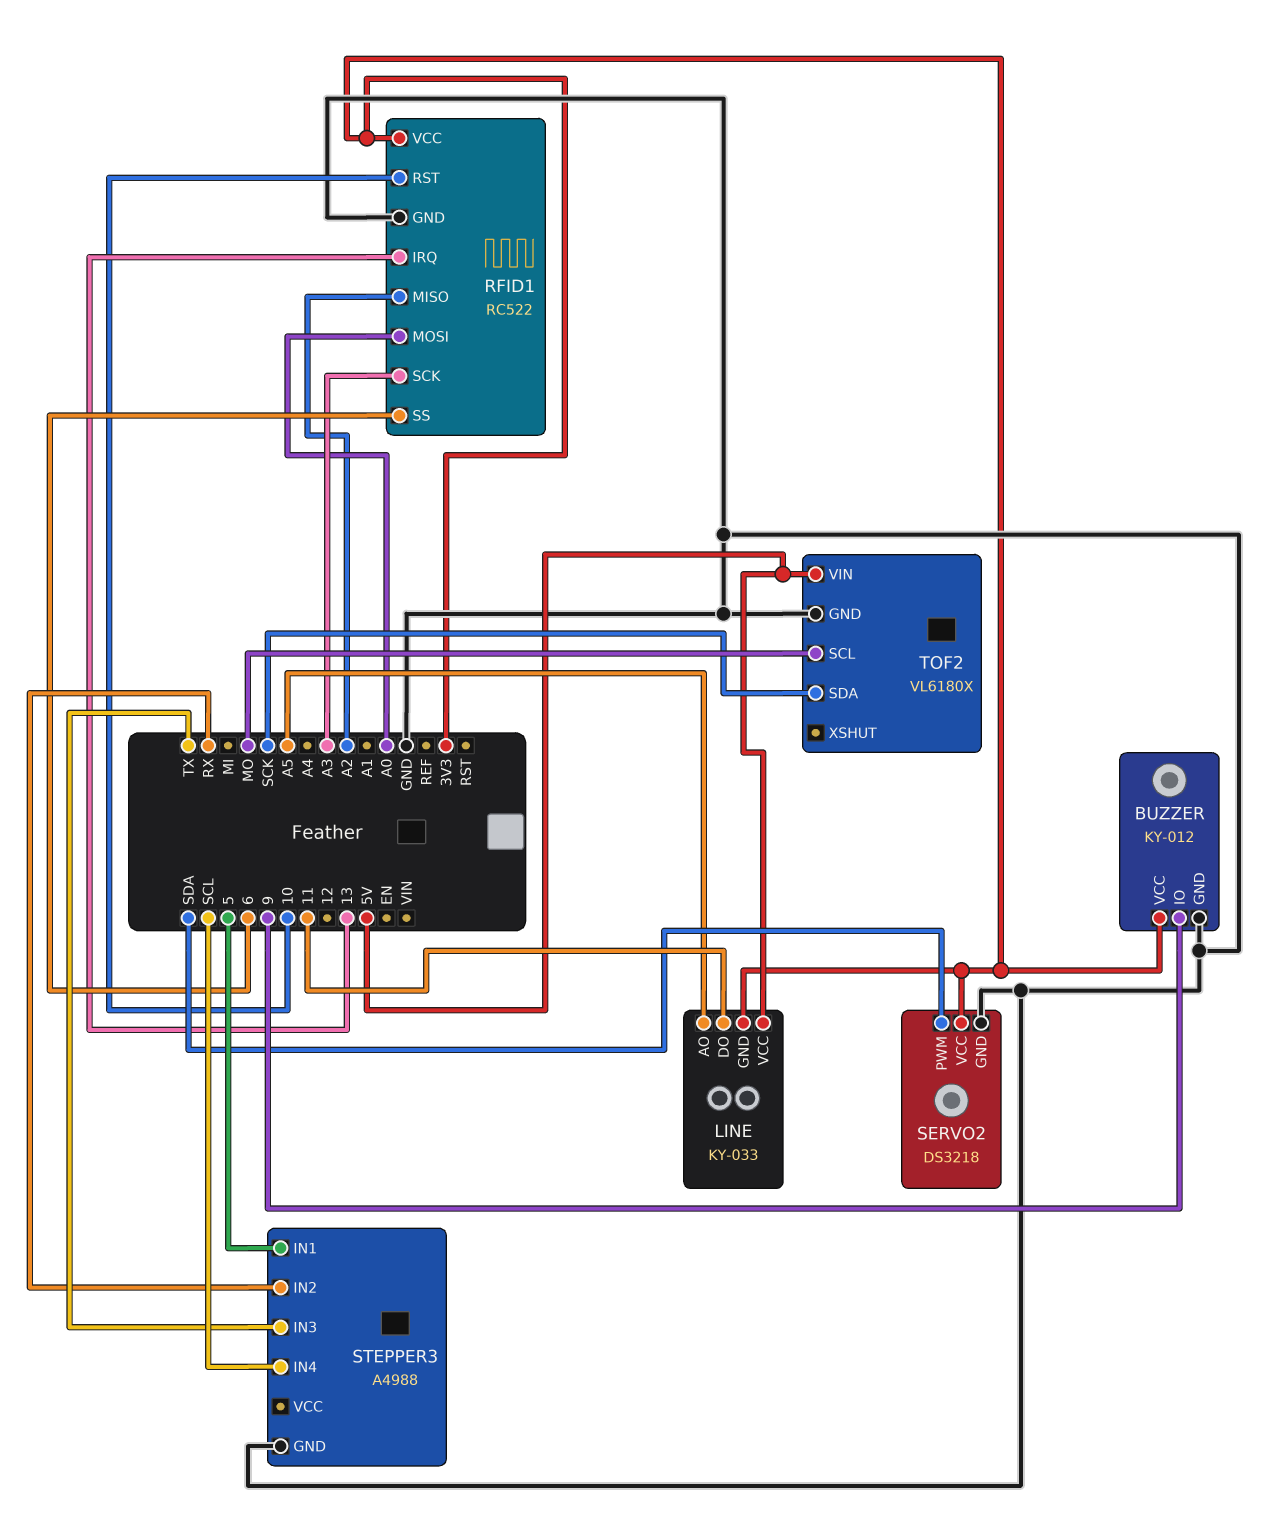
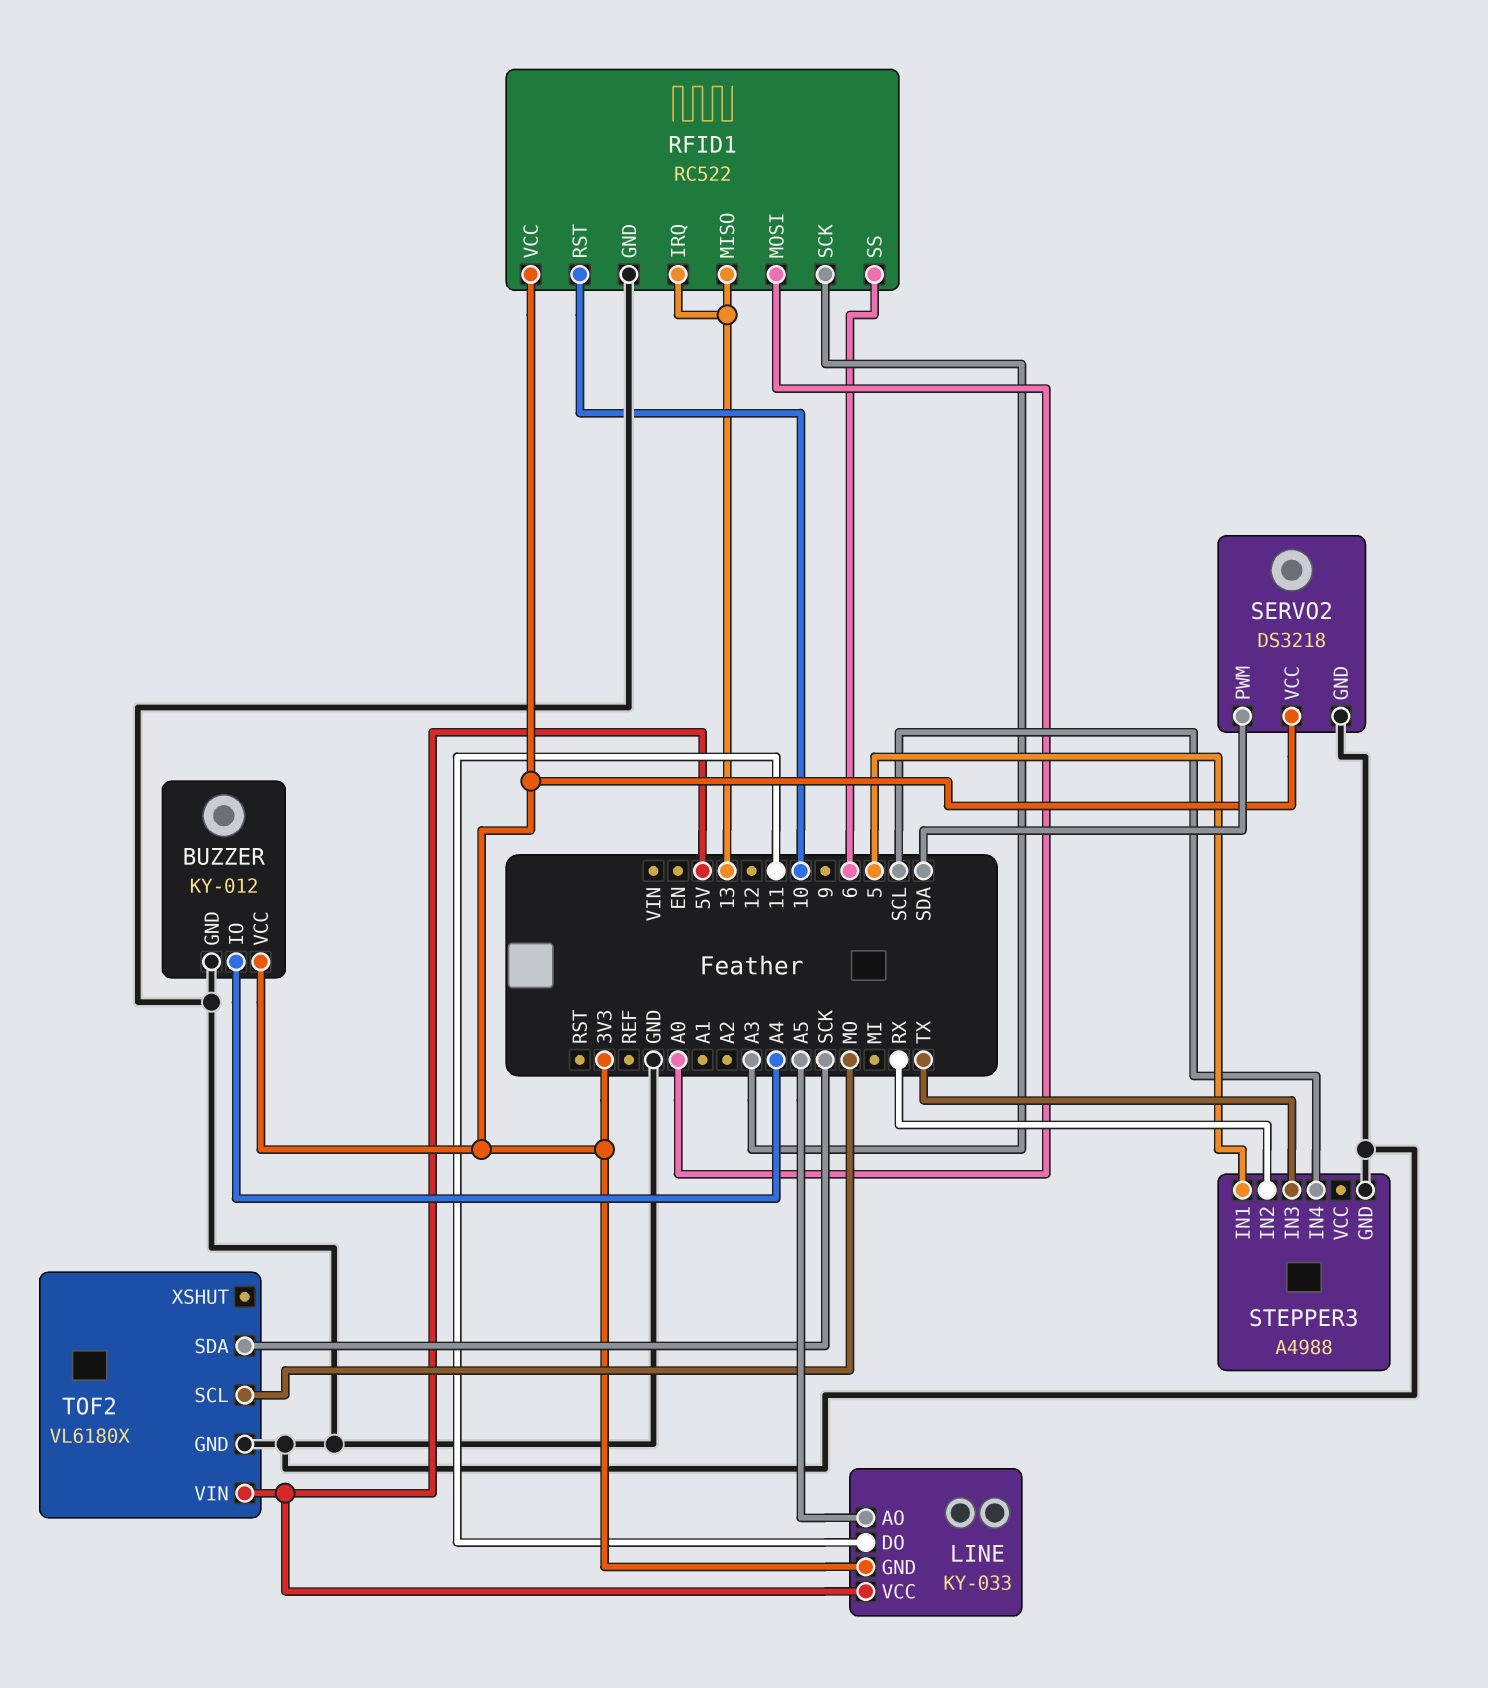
BUZZER pin IO: 9 -> A4
RFID1 pin MISO: A2 -> 13

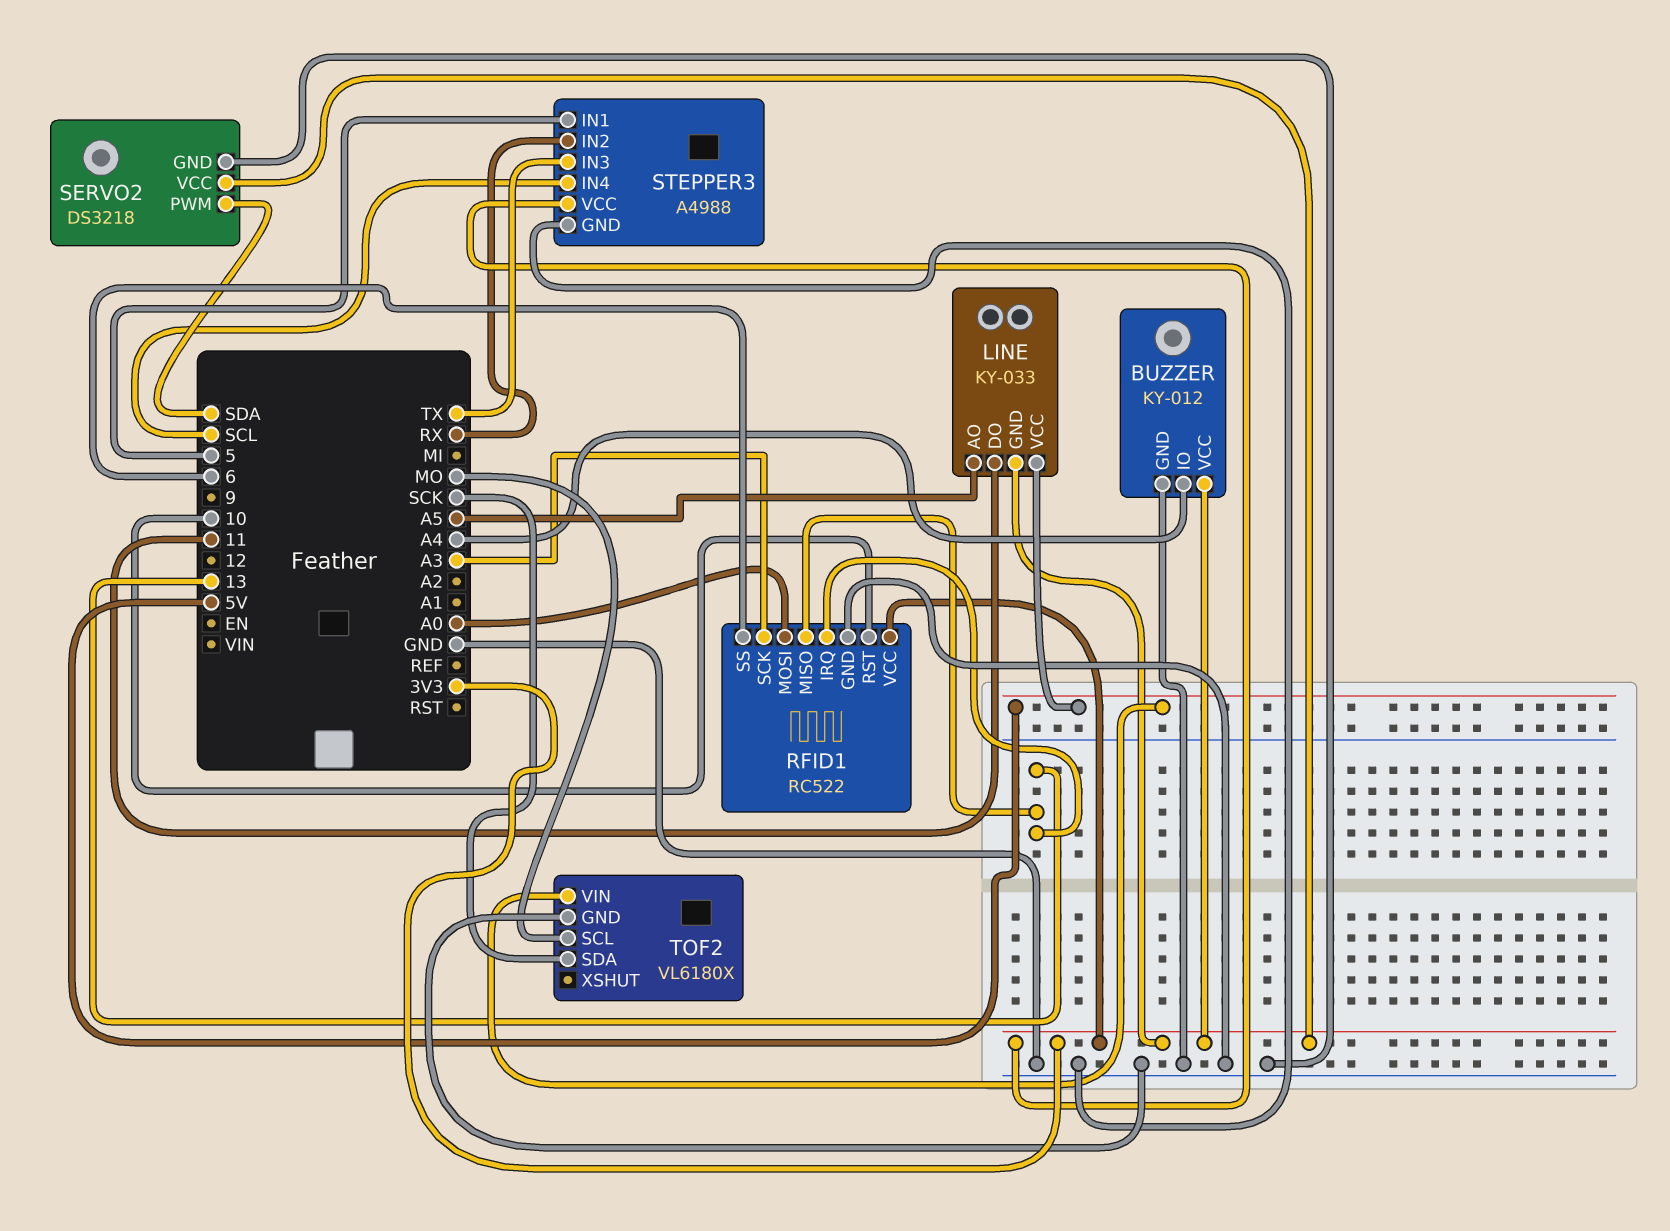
STEPPER3 pin VCC: none -> 3V3

